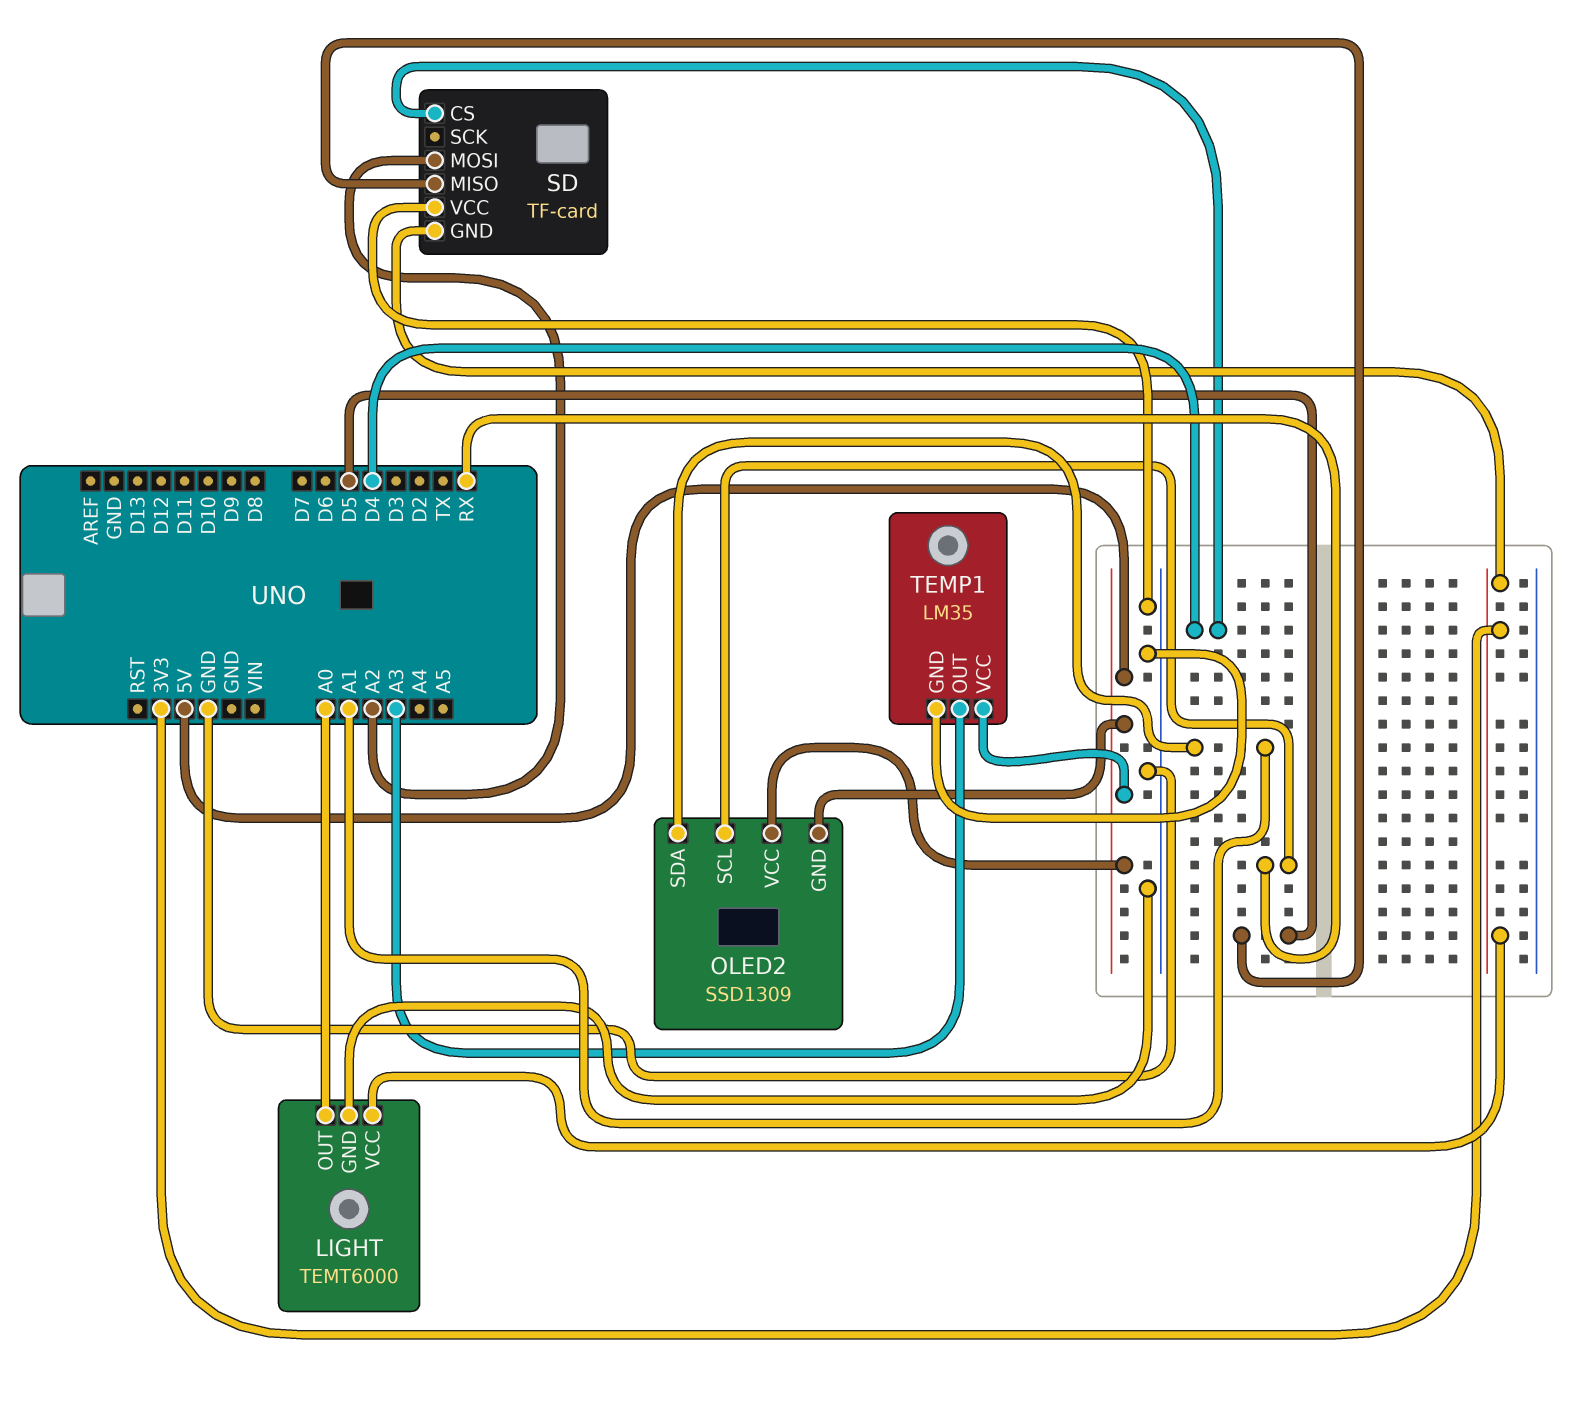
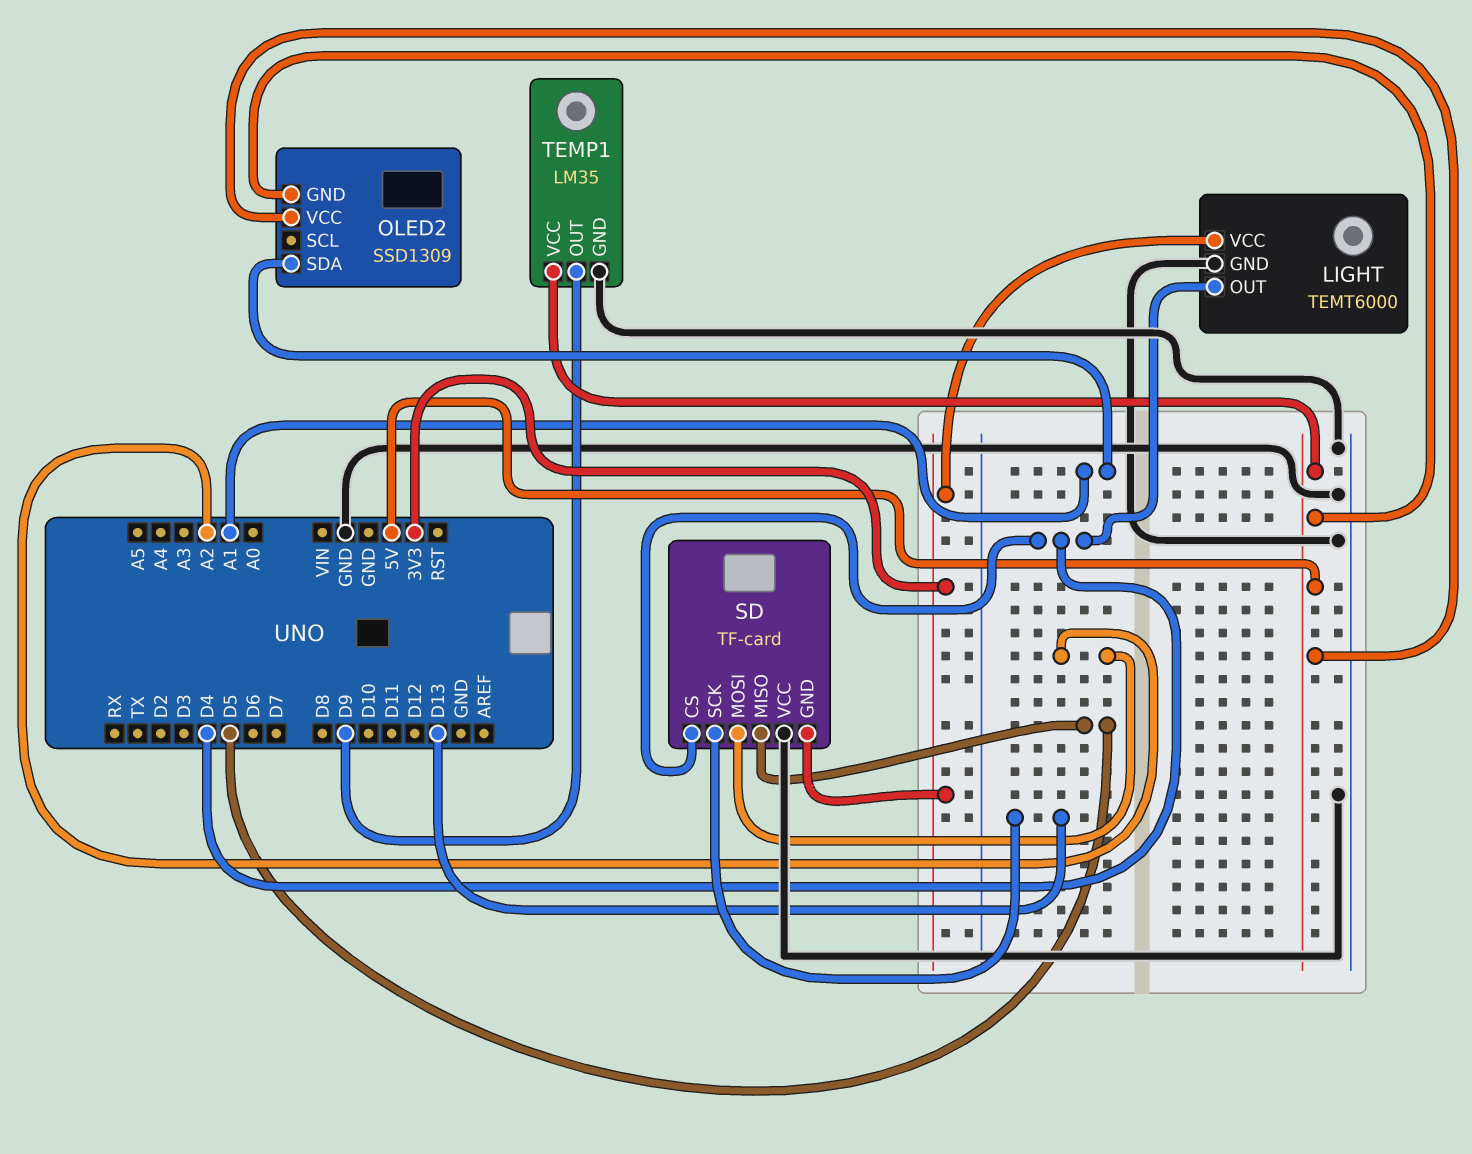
LIGHT pin OUT: A0 -> D4
OLED2 pin SCL: RX -> none
SD pin SCK: none -> D13
TEMP1 pin OUT: A3 -> D9

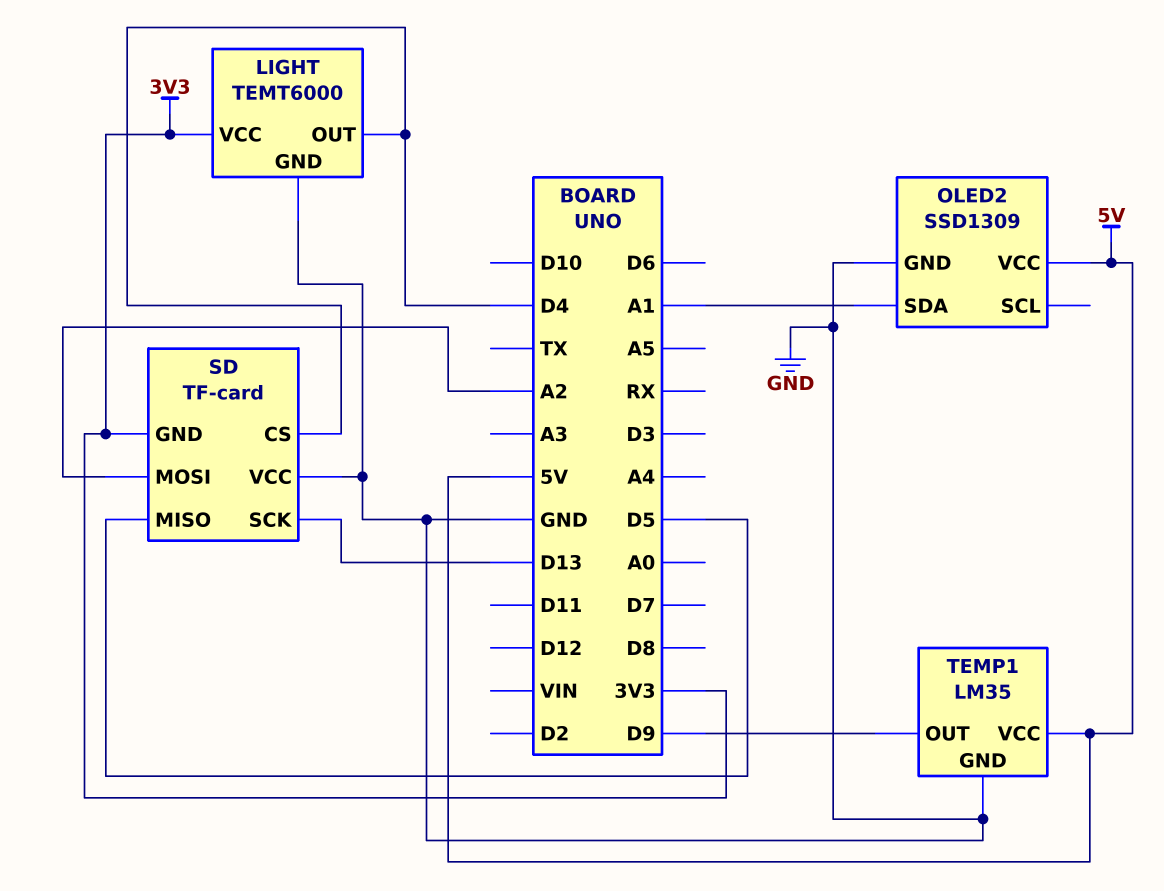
OLED2 pin GND: 5V -> GND

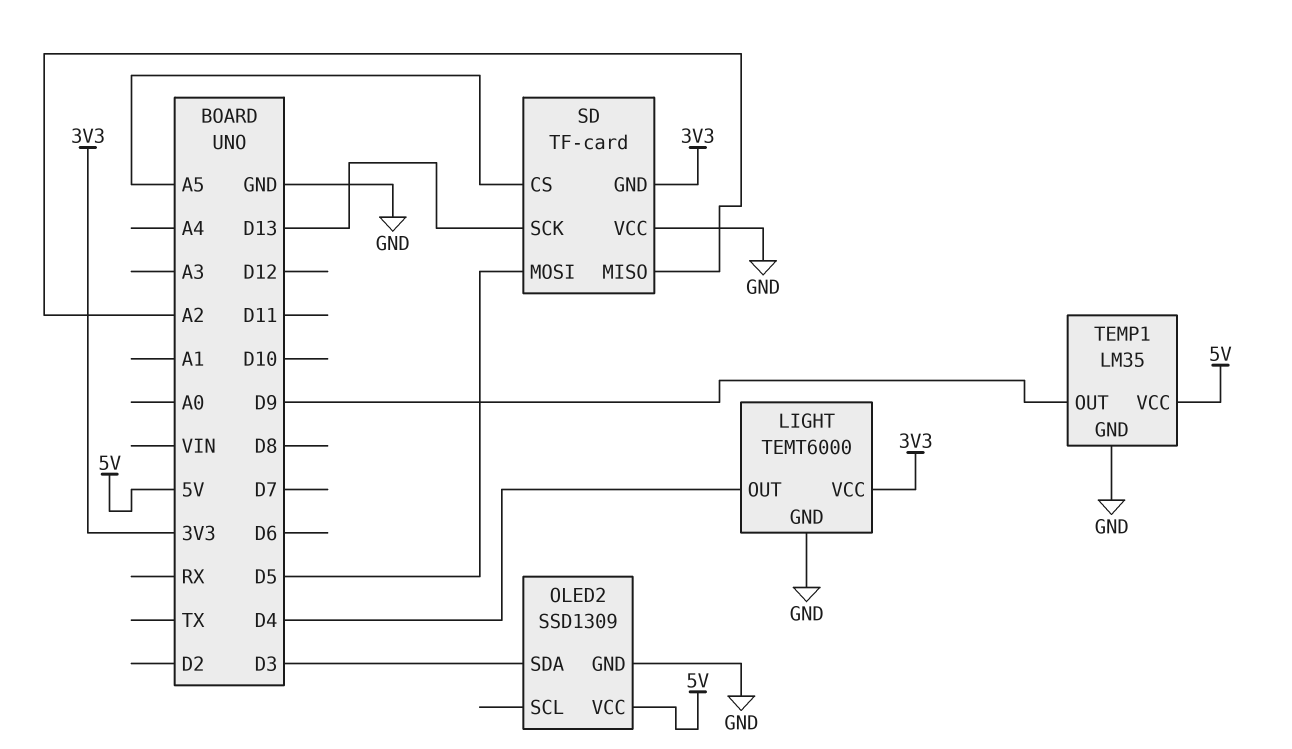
OLED2 pin SDA: A1 -> D3
SD pin CS: D4 -> A5
SD pin MISO: D5 -> A2
SD pin MOSI: A2 -> D5

